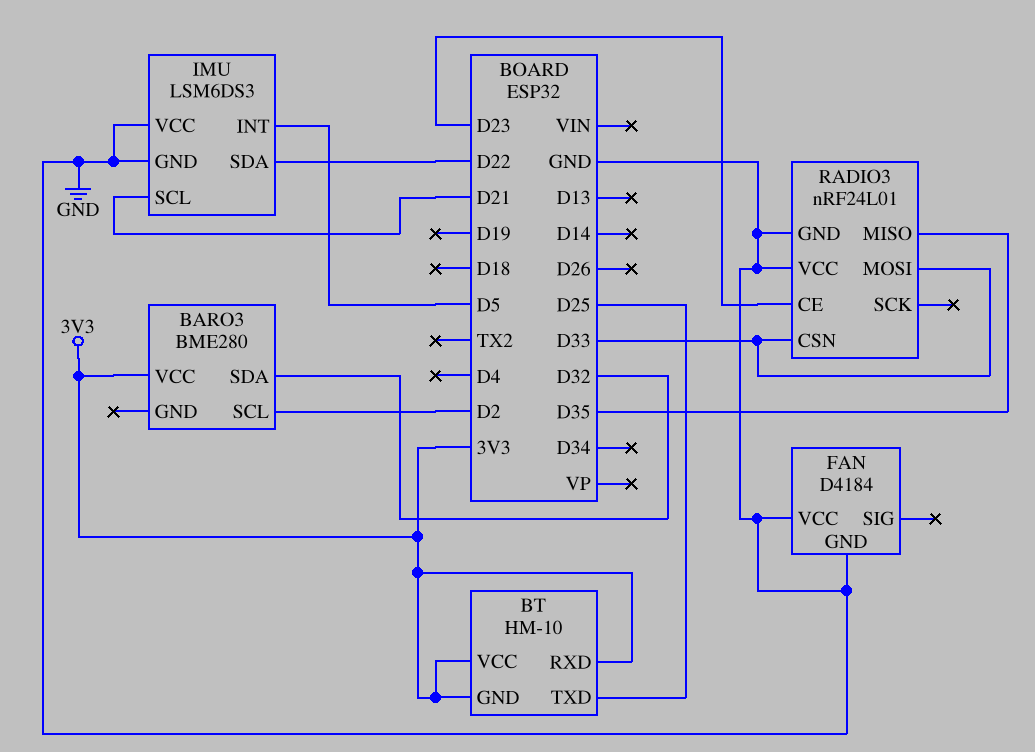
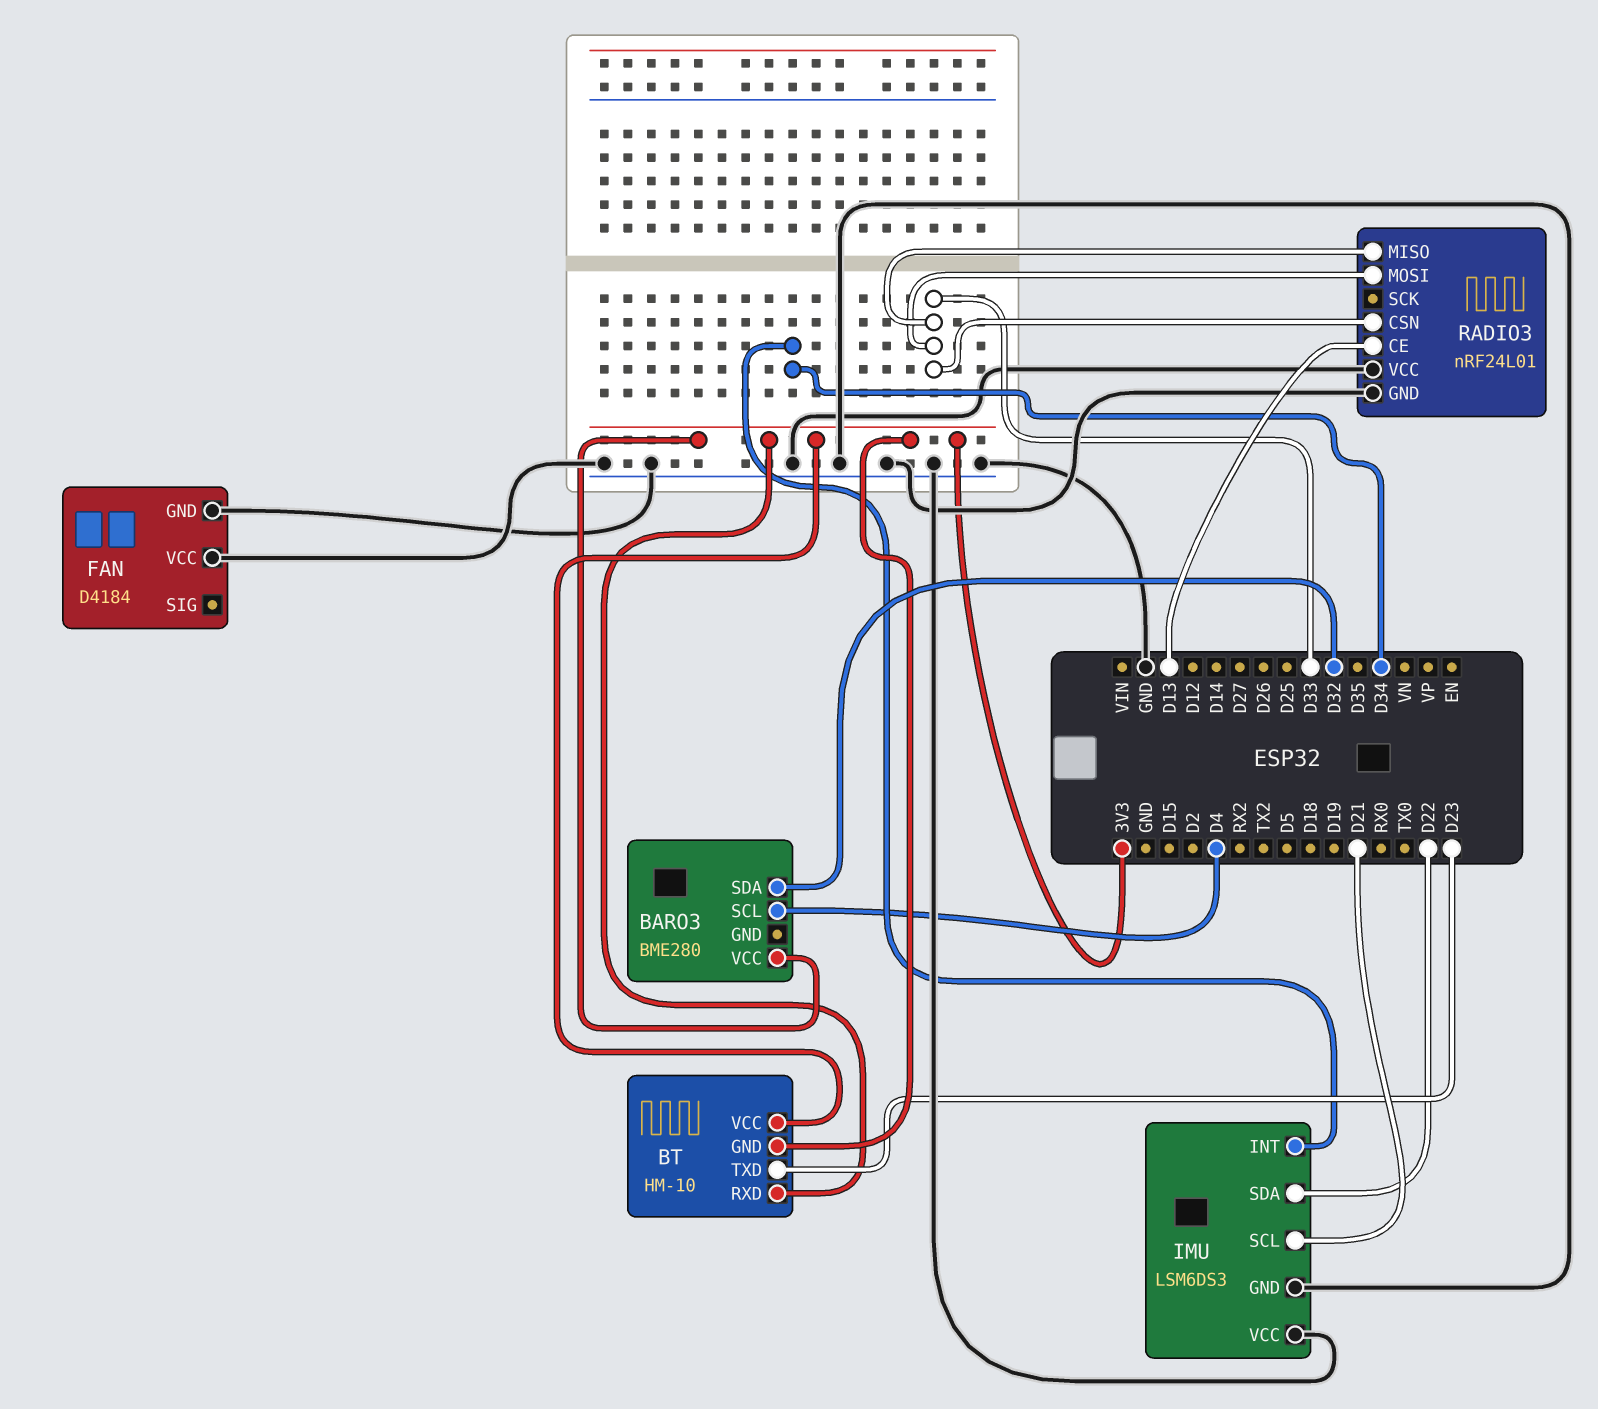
BARO3 pin SCL: D2 -> D4
BT pin TXD: D25 -> D23
IMU pin INT: D5 -> D34
RADIO3 pin CE: D23 -> D13
RADIO3 pin MISO: D35 -> D33

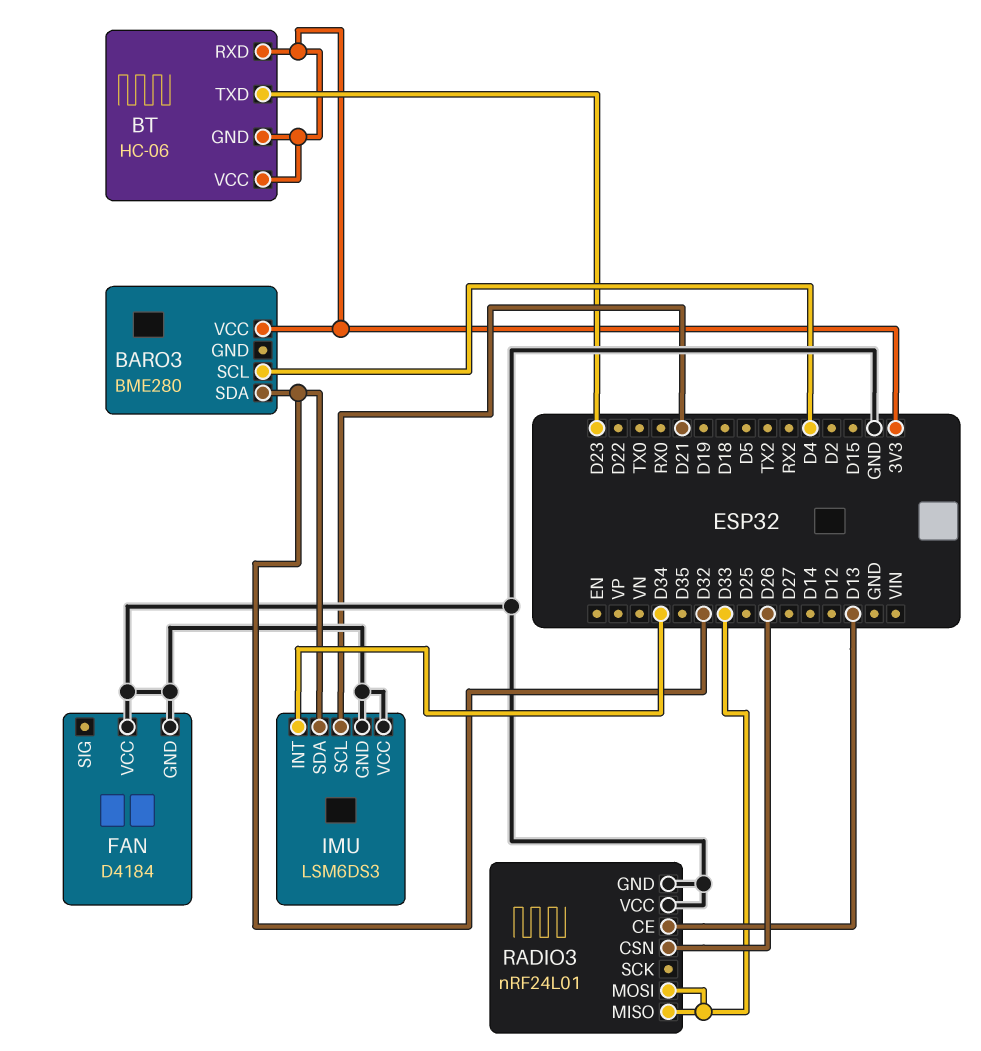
BT: HM-10 -> HC-06
IMU pin SDA: D22 -> D32
RADIO3 pin CSN: D33 -> D26

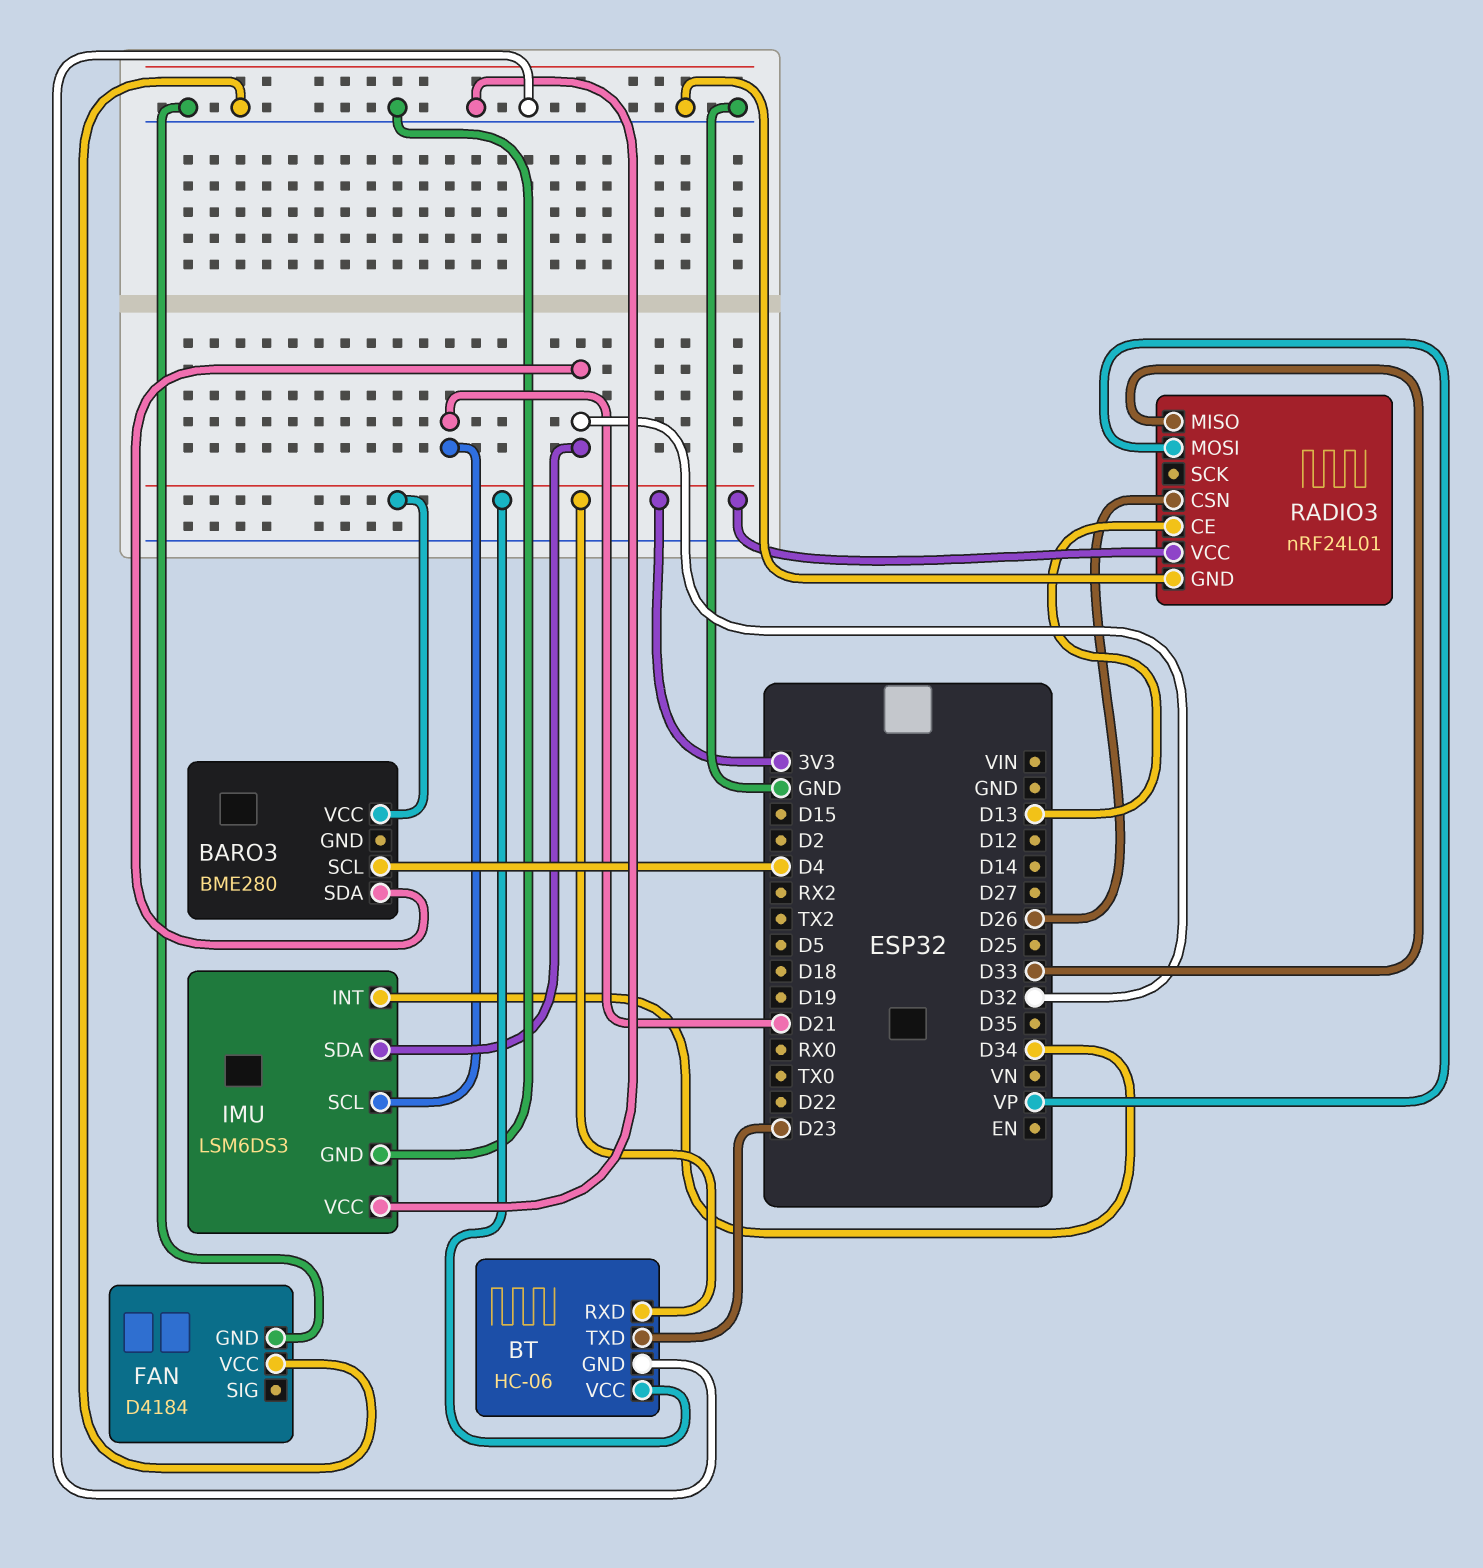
BT pin GND: 3V3 -> GND
RADIO3 pin MOSI: D33 -> VP
RADIO3 pin VCC: GND -> 3V3

